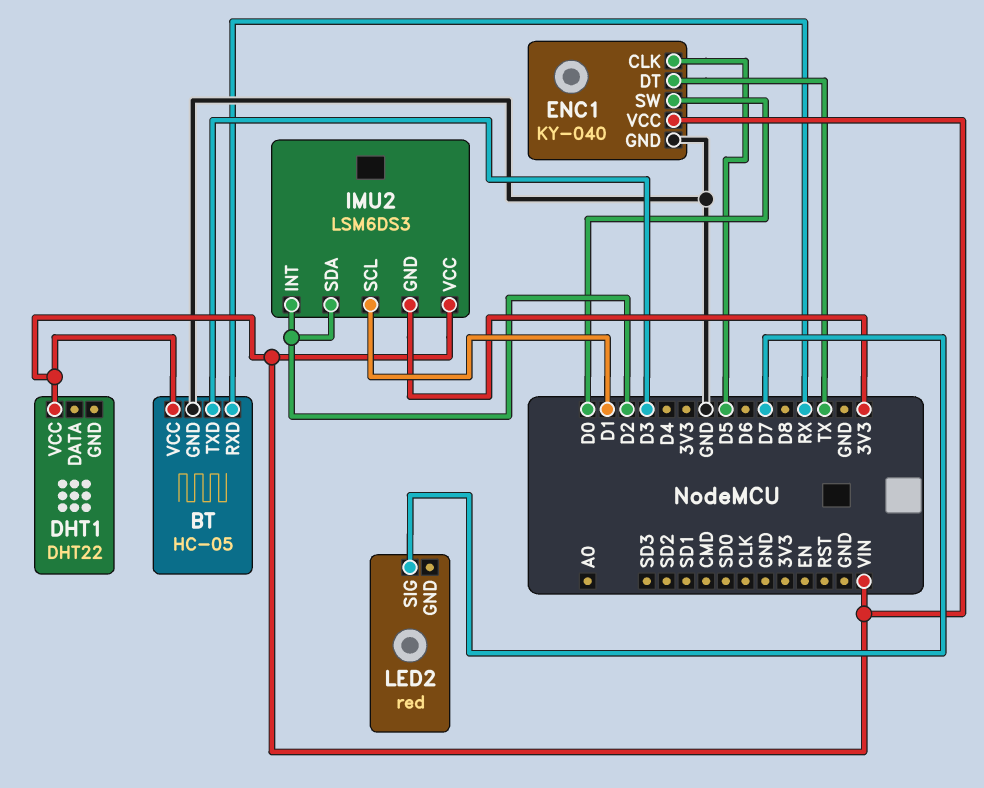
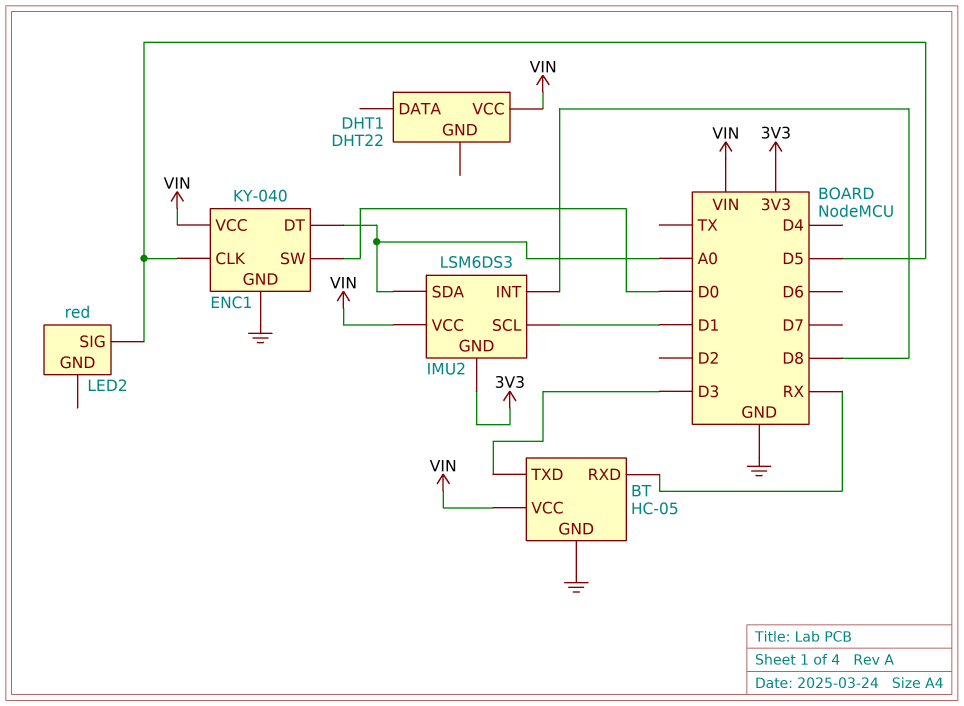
ENC1 pin DT: TX -> A0
IMU2 pin INT: D2 -> D8
IMU2 pin SDA: D2 -> A0
LED2 pin SIG: D7 -> D5

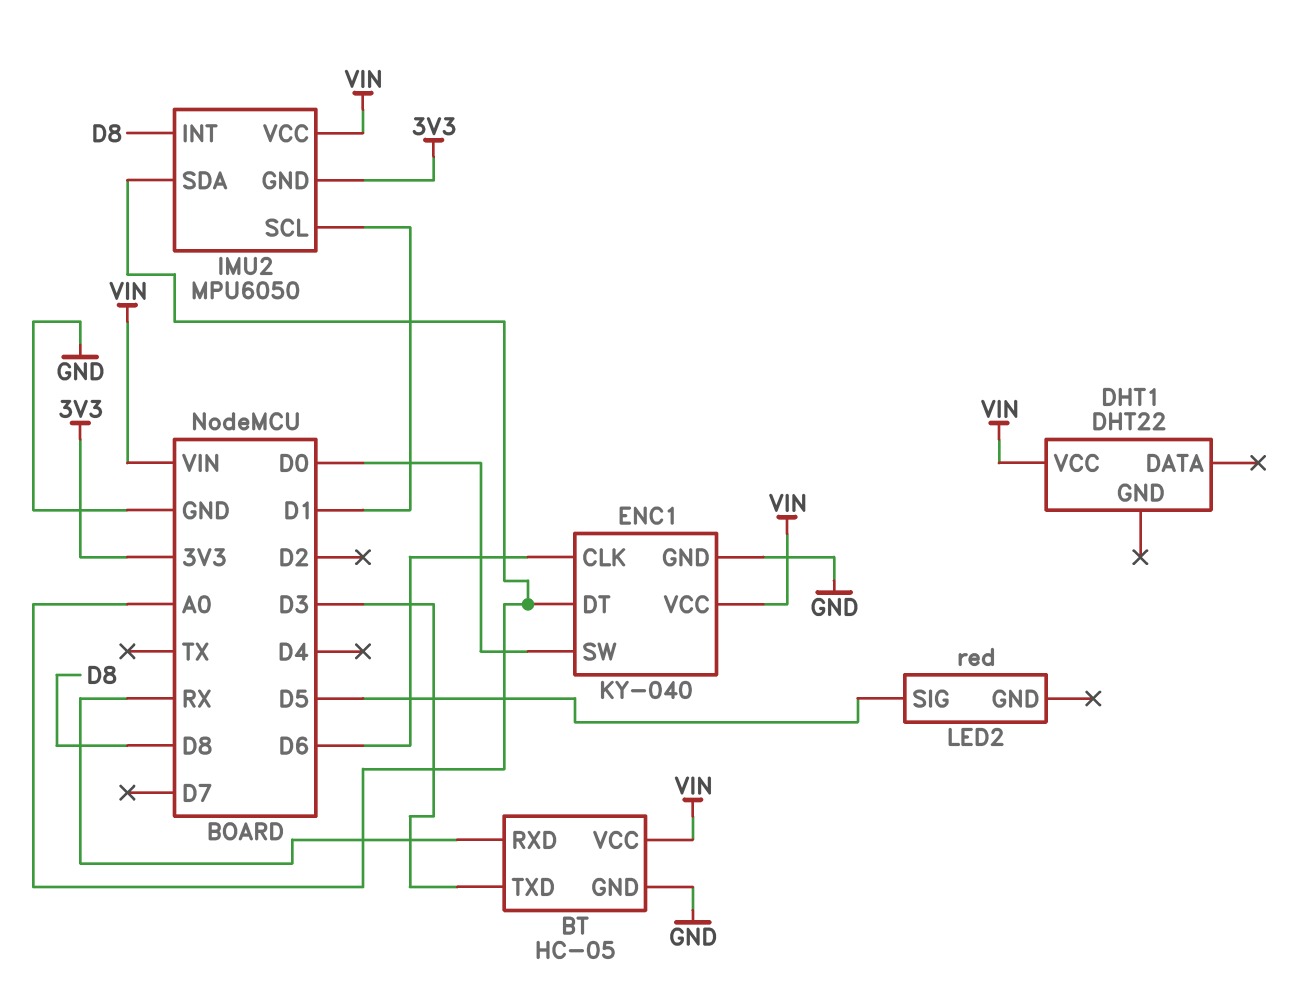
ENC1 pin CLK: D5 -> D6
IMU2: LSM6DS3 -> MPU6050

